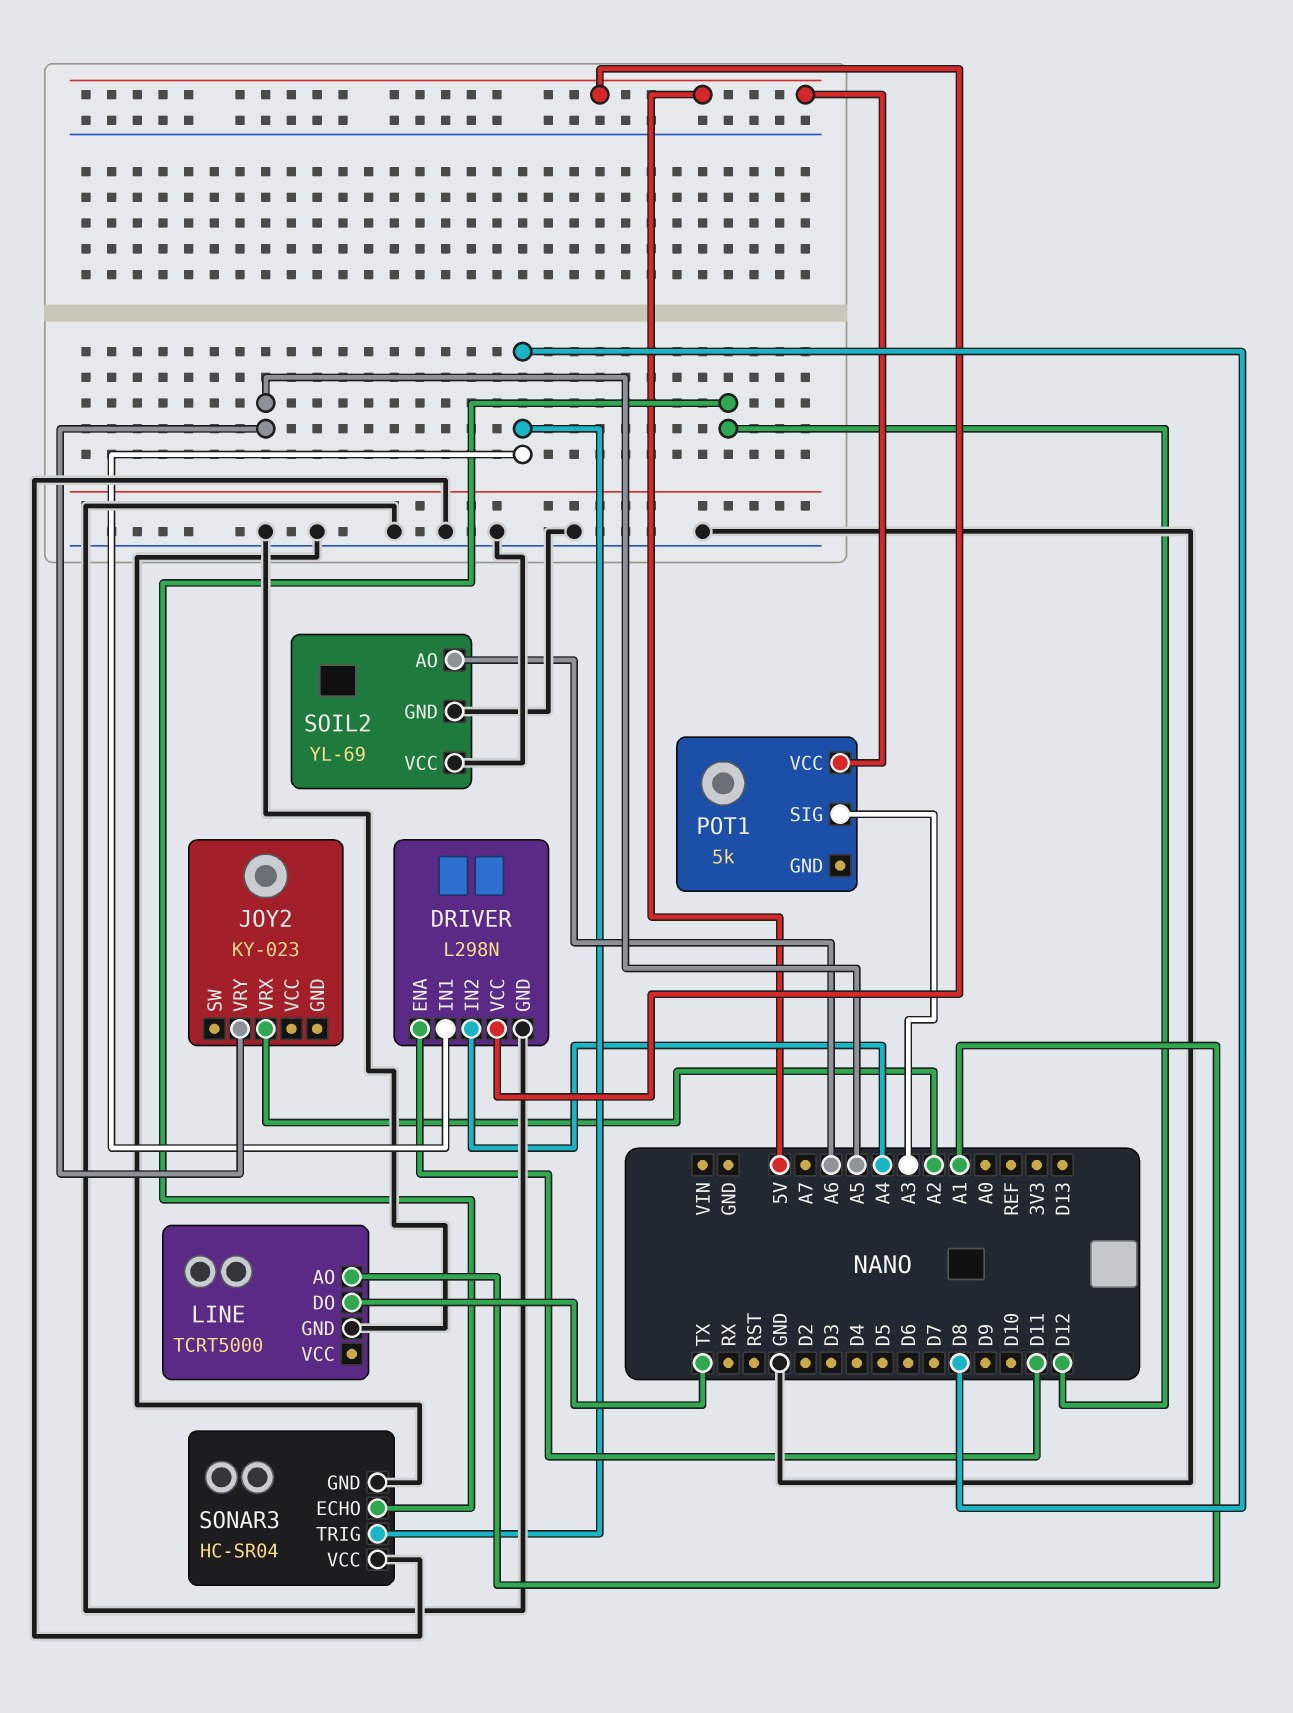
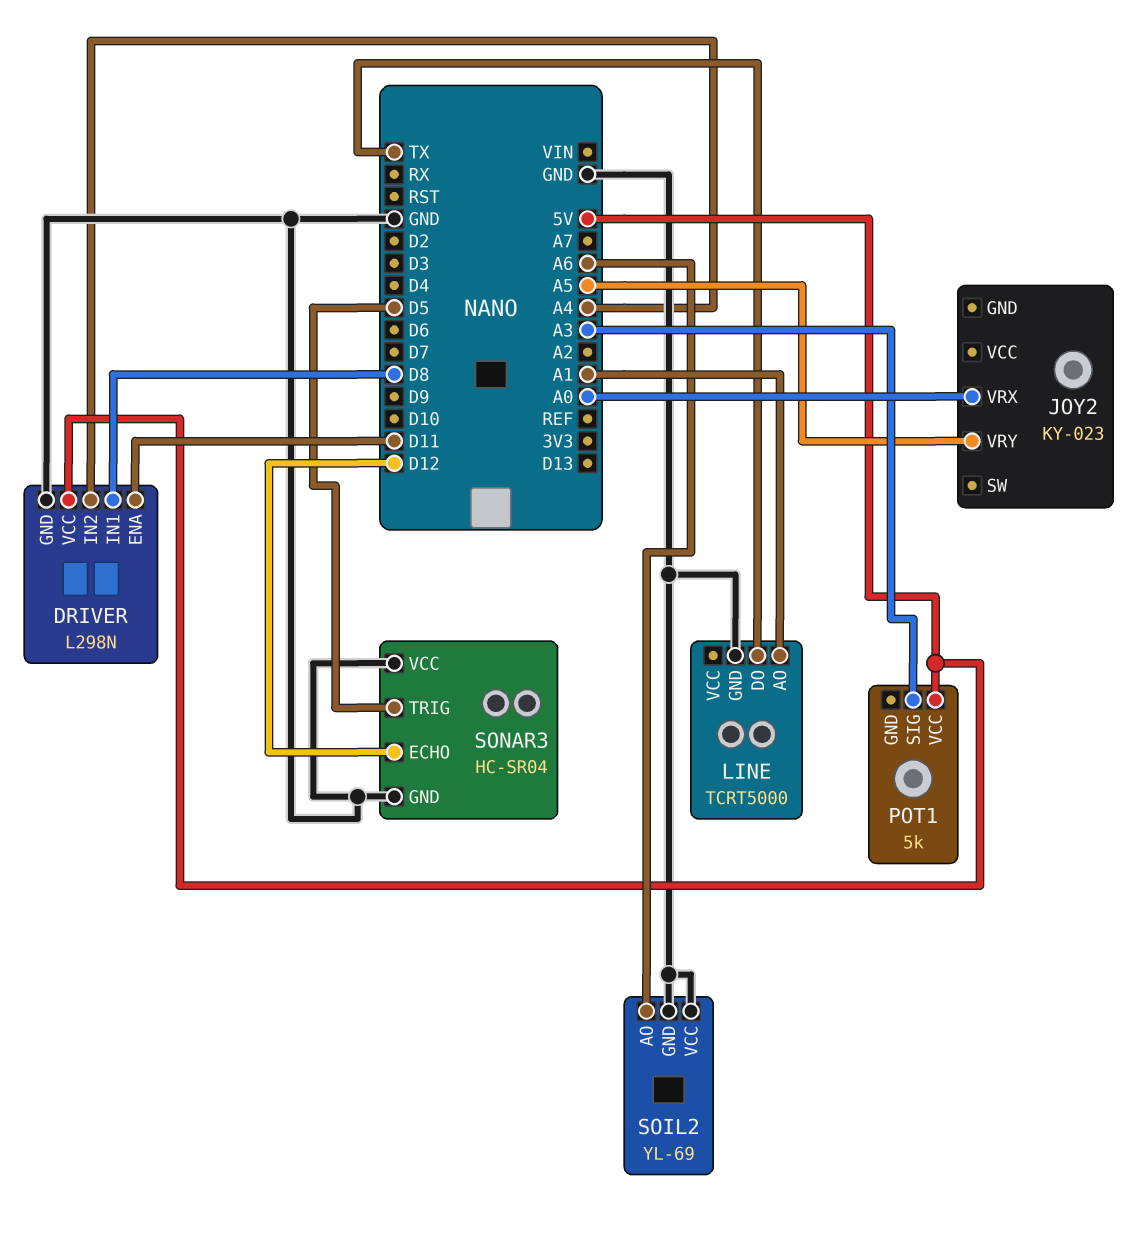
JOY2 pin VRX: A2 -> A0
SONAR3 pin TRIG: D8 -> D5

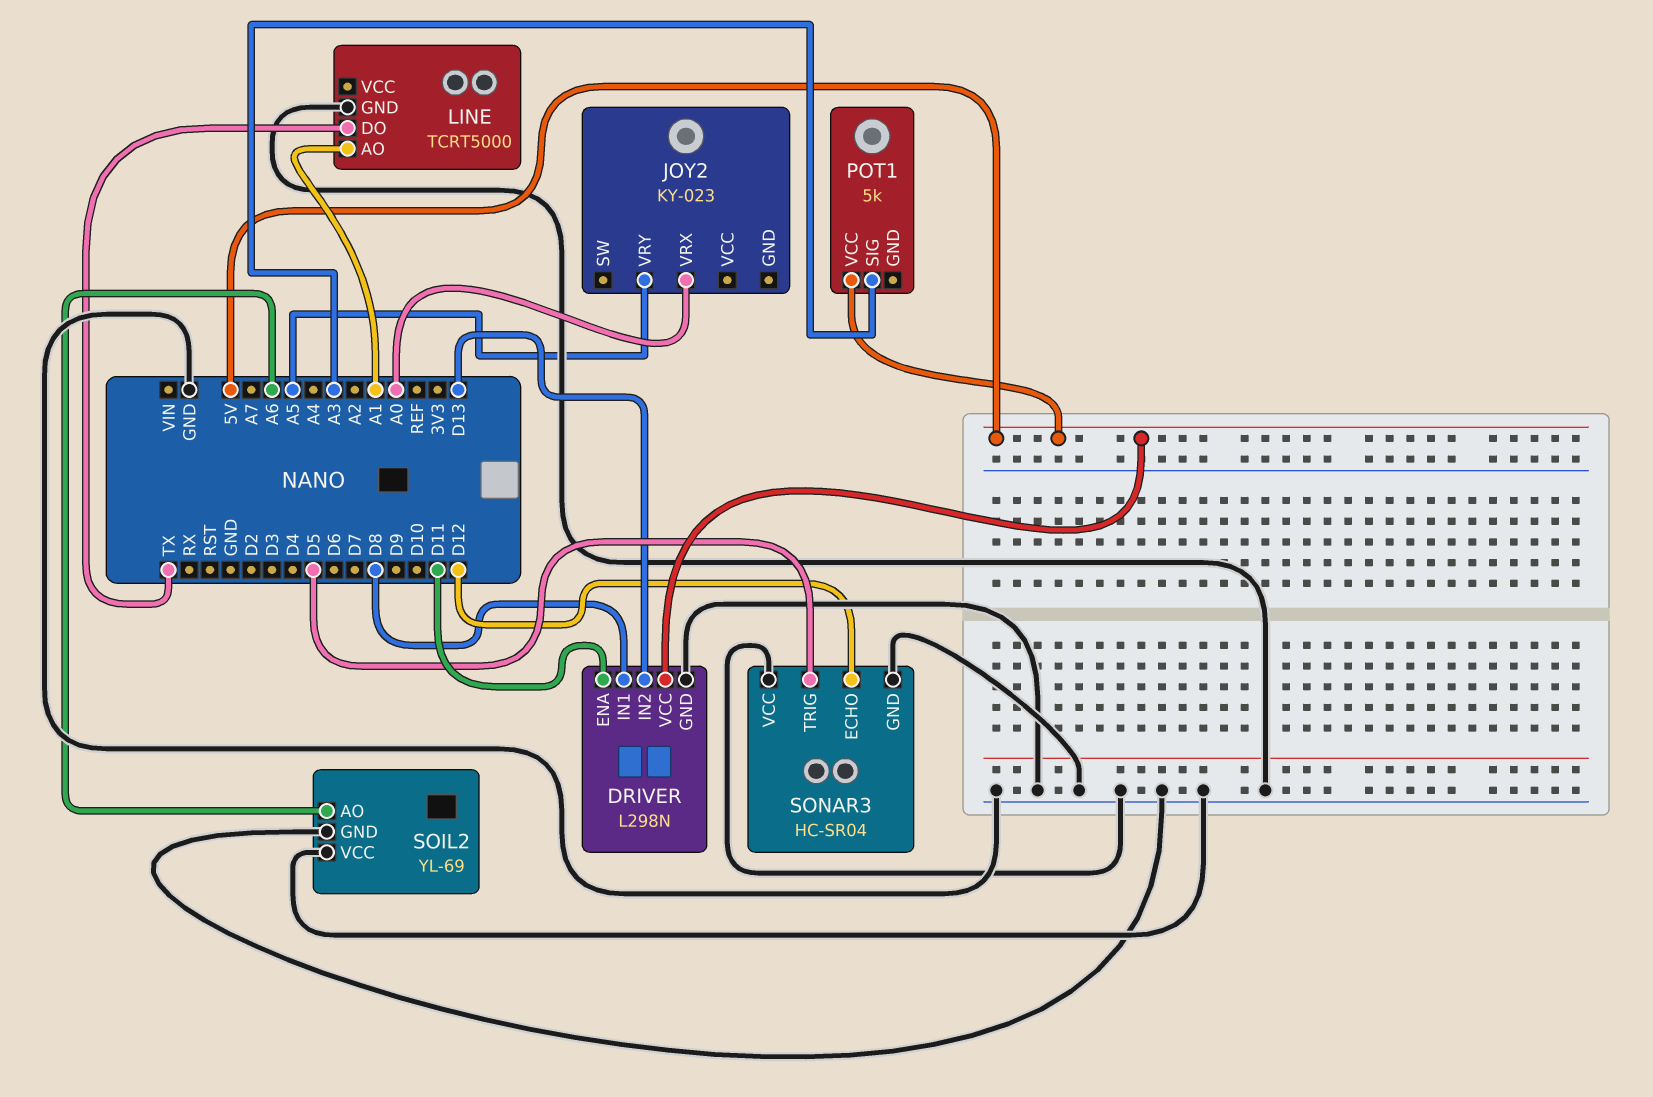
DRIVER pin IN2: A4 -> D13

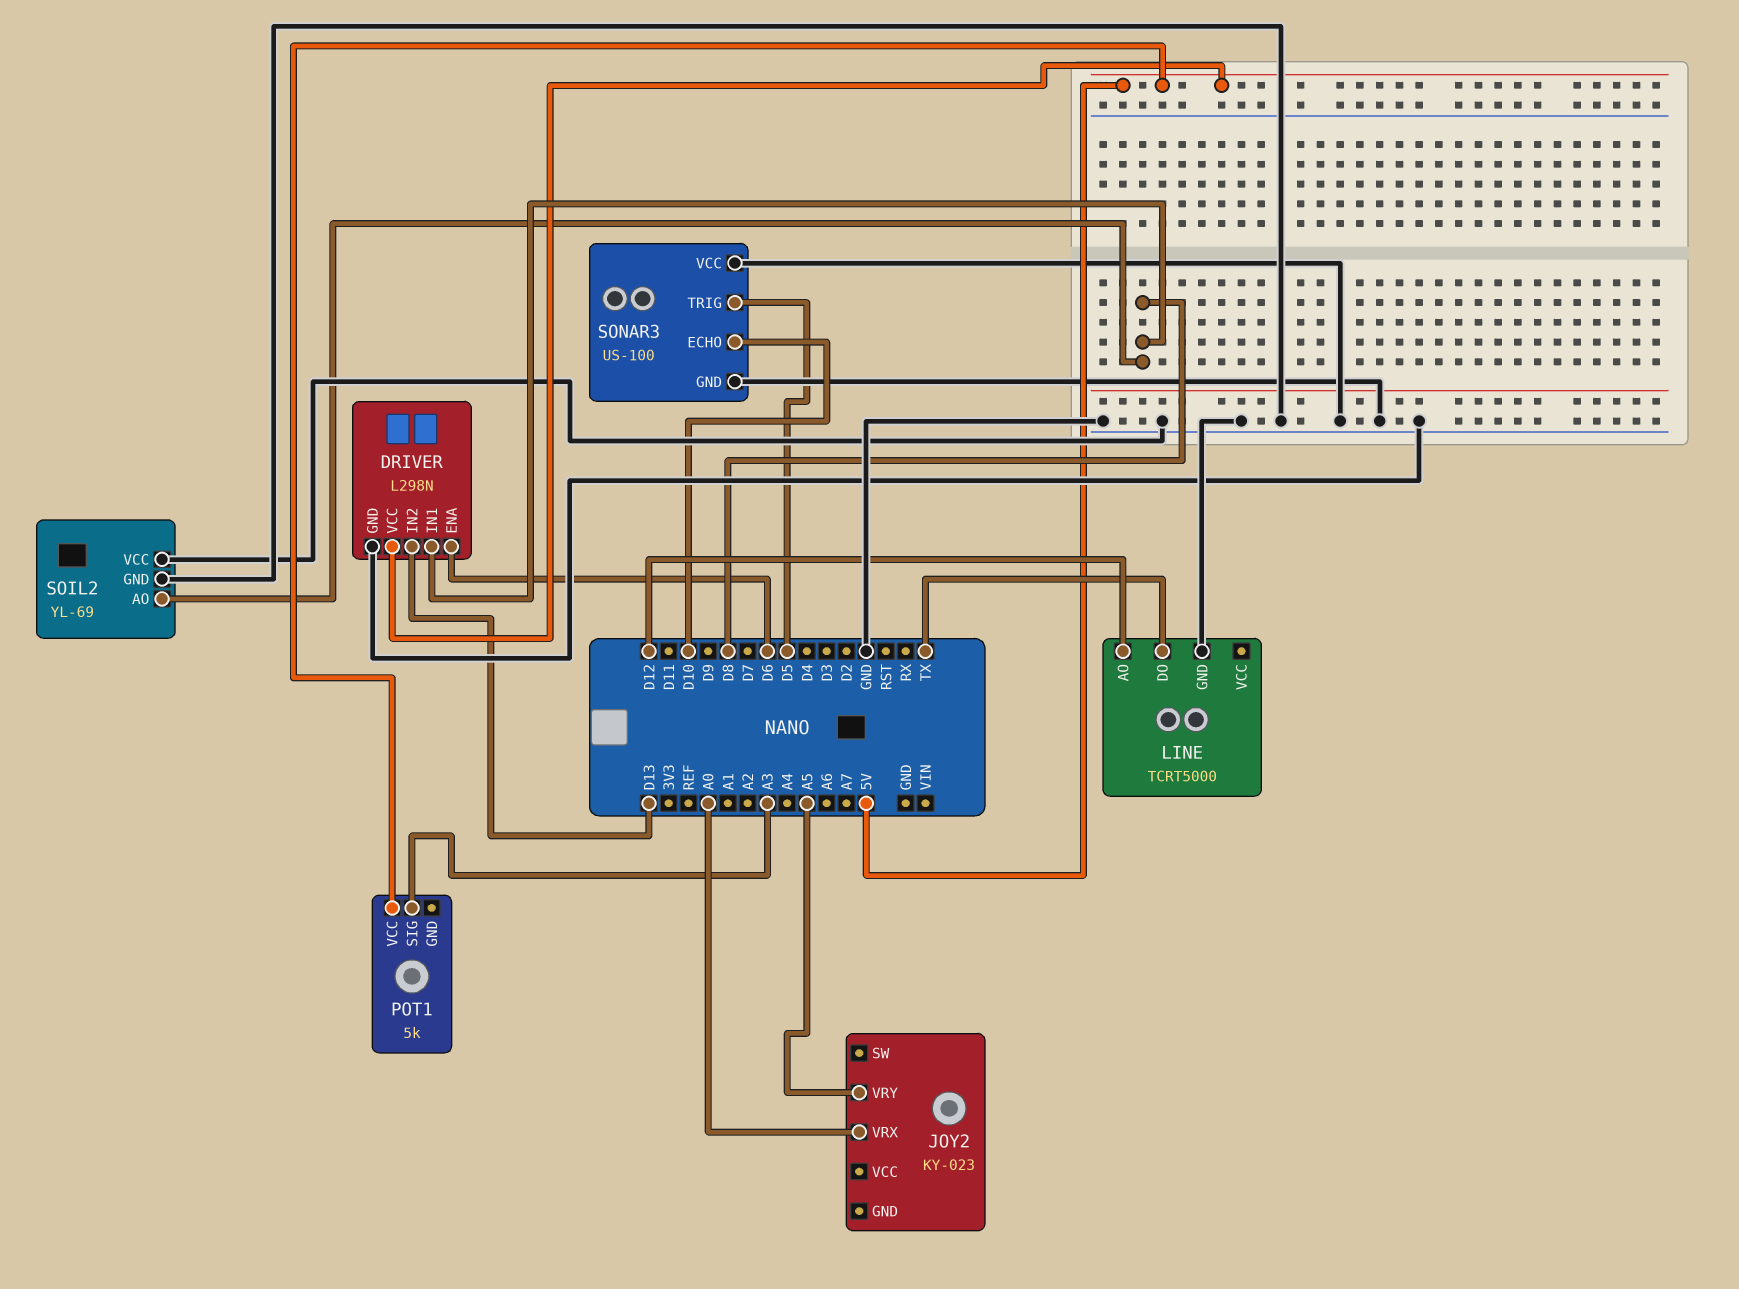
DRIVER pin ENA: D11 -> D6
LINE pin AO: A1 -> D12
SOIL2 pin AO: A6 -> D8
SONAR3: HC-SR04 -> US-100
SONAR3 pin ECHO: D12 -> D10

